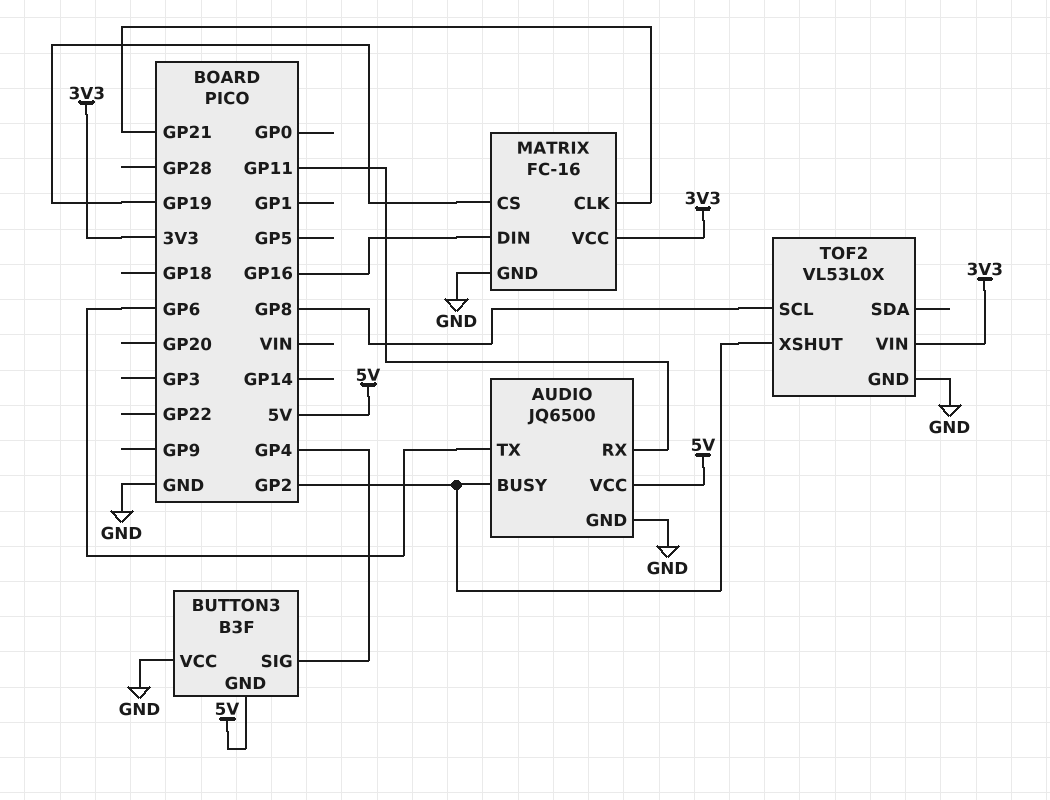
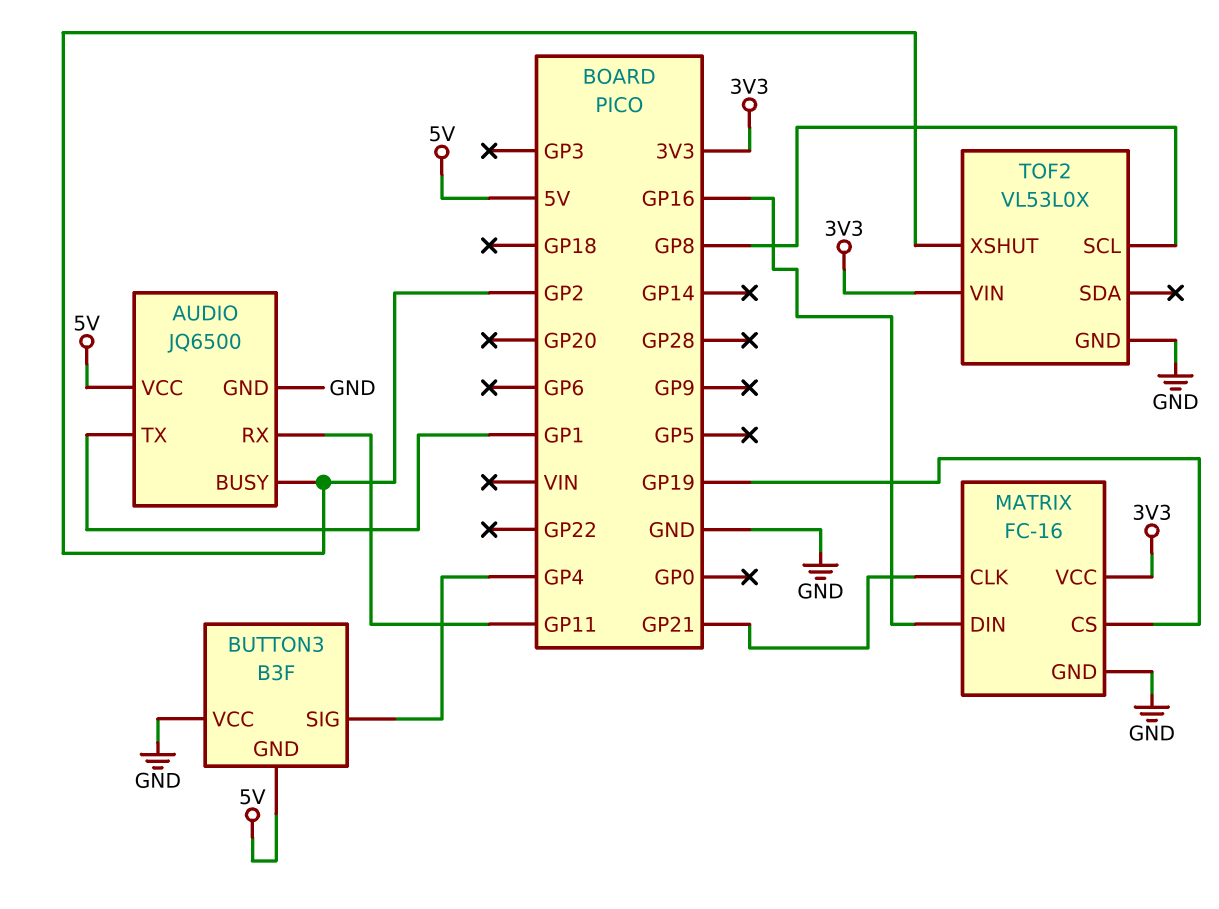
AUDIO pin TX: GP6 -> GP1

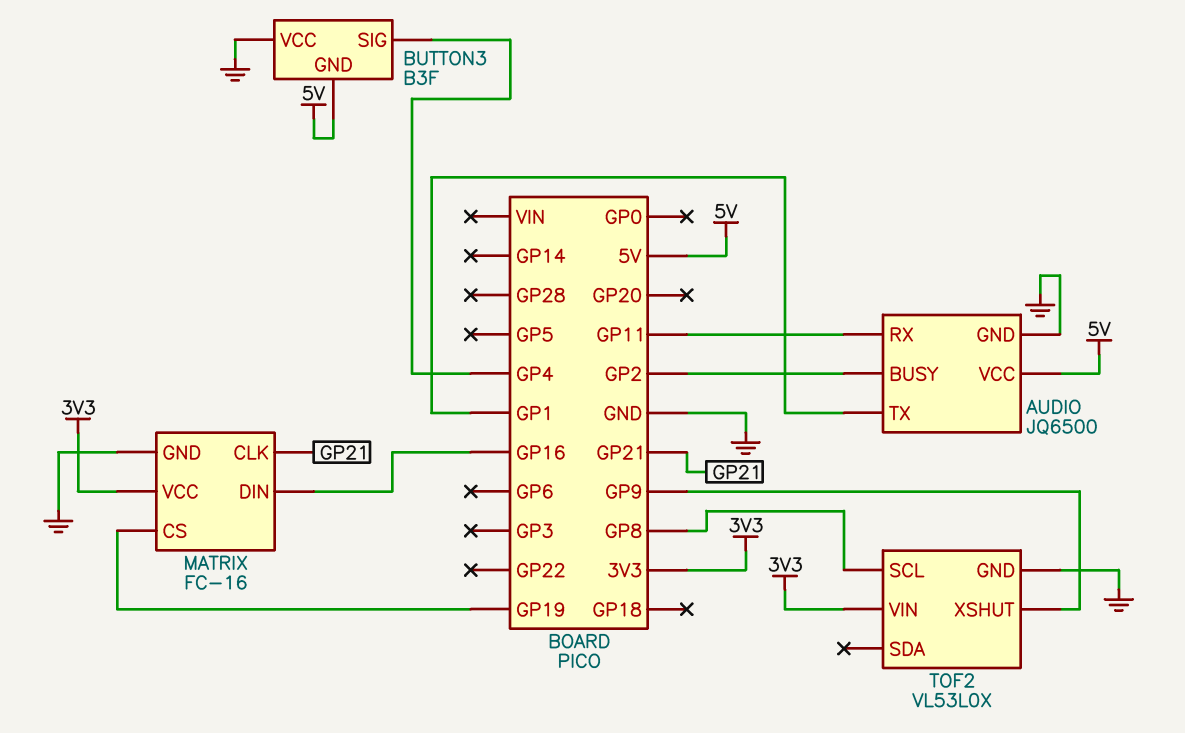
TOF2 pin XSHUT: GP2 -> GP9

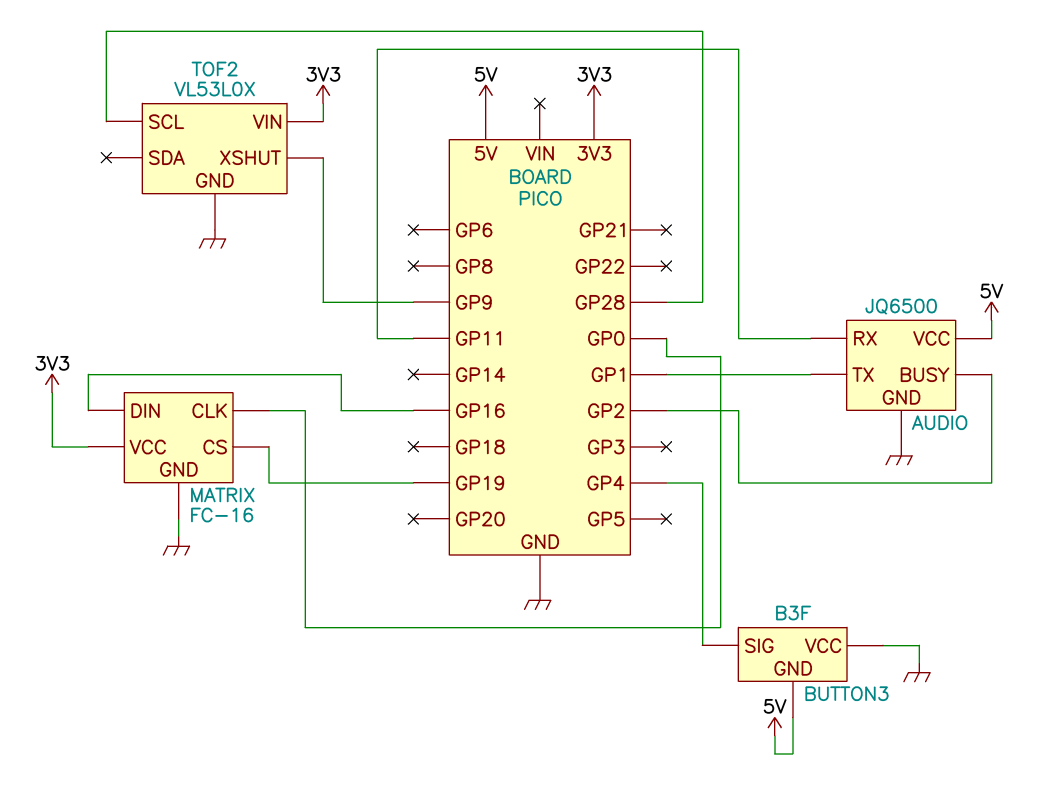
MATRIX pin CLK: GP21 -> GP0
TOF2 pin SCL: GP8 -> GP28

